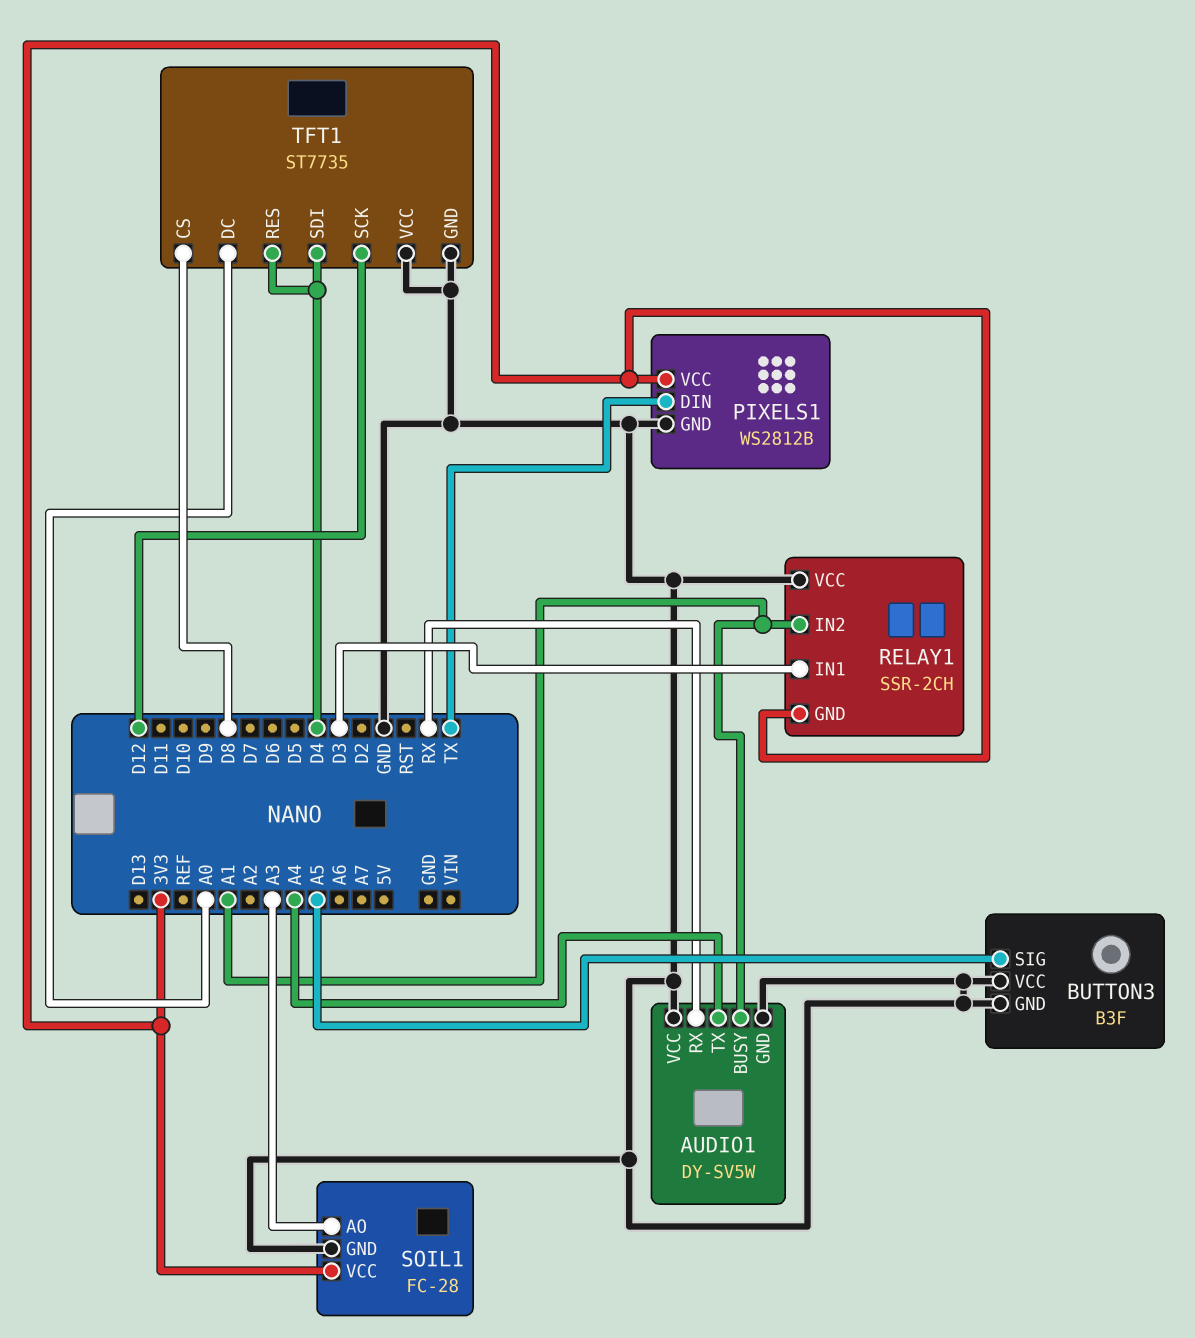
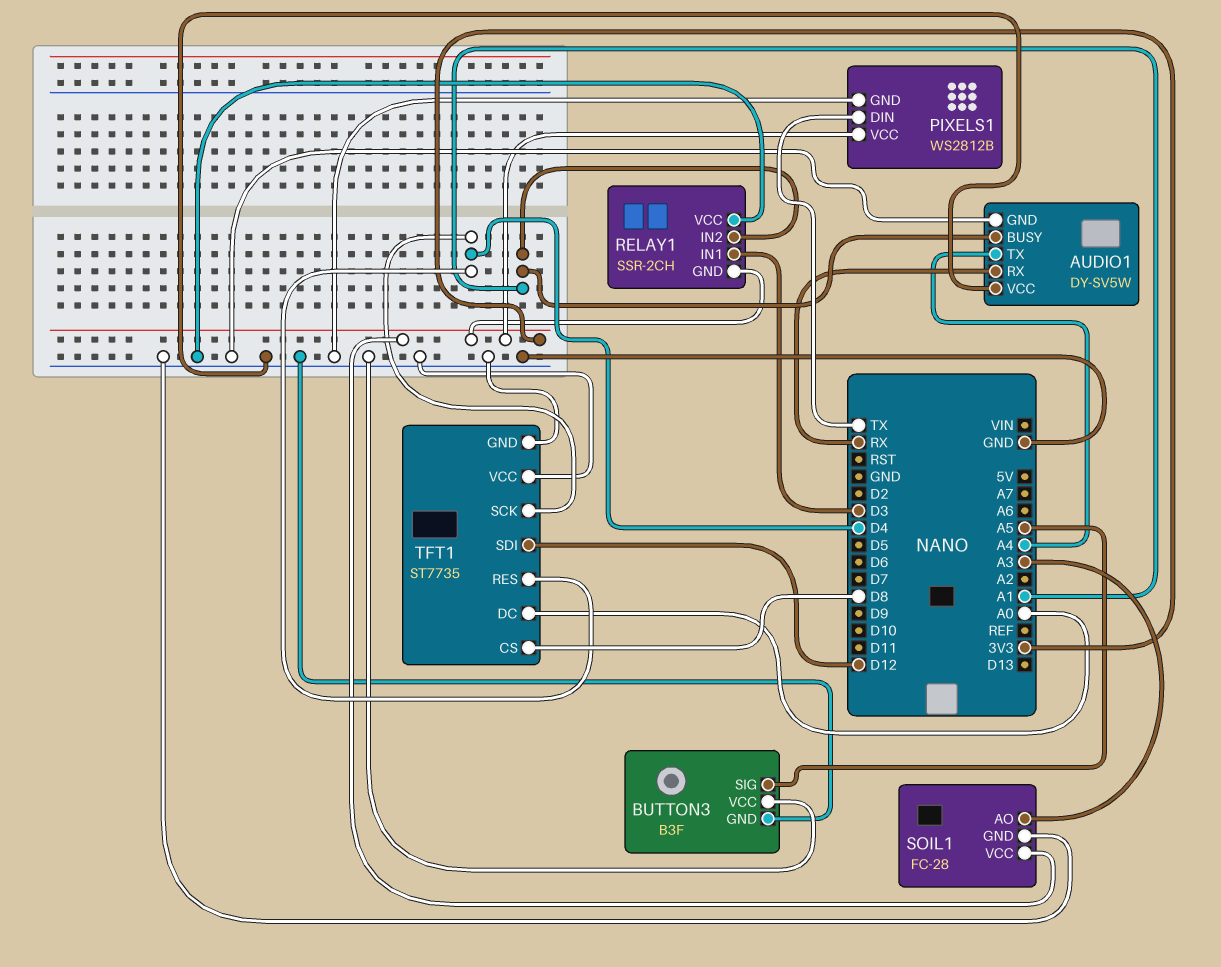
TFT1 pin SCK: D12 -> D4
TFT1 pin SDI: D4 -> D12

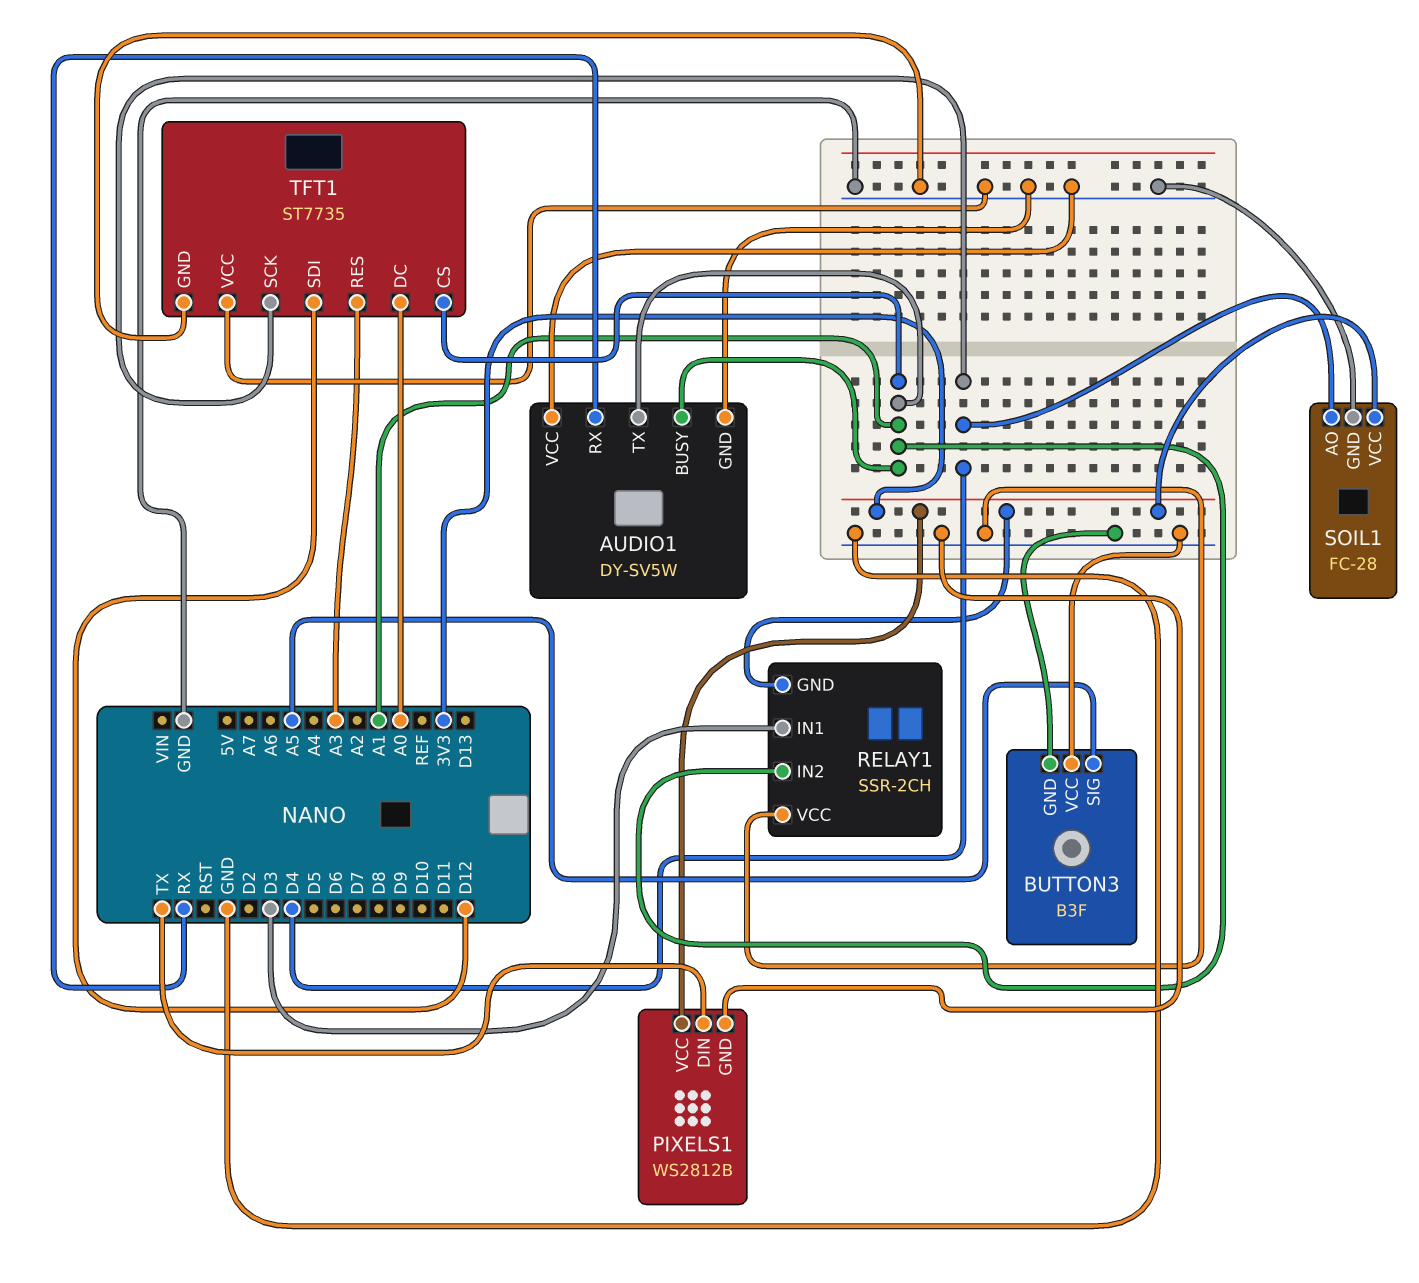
AUDIO1 pin TX: A4 -> A1
SOIL1 pin AO: A3 -> D4
TFT1 pin CS: D8 -> A1
TFT1 pin RES: D4 -> A3

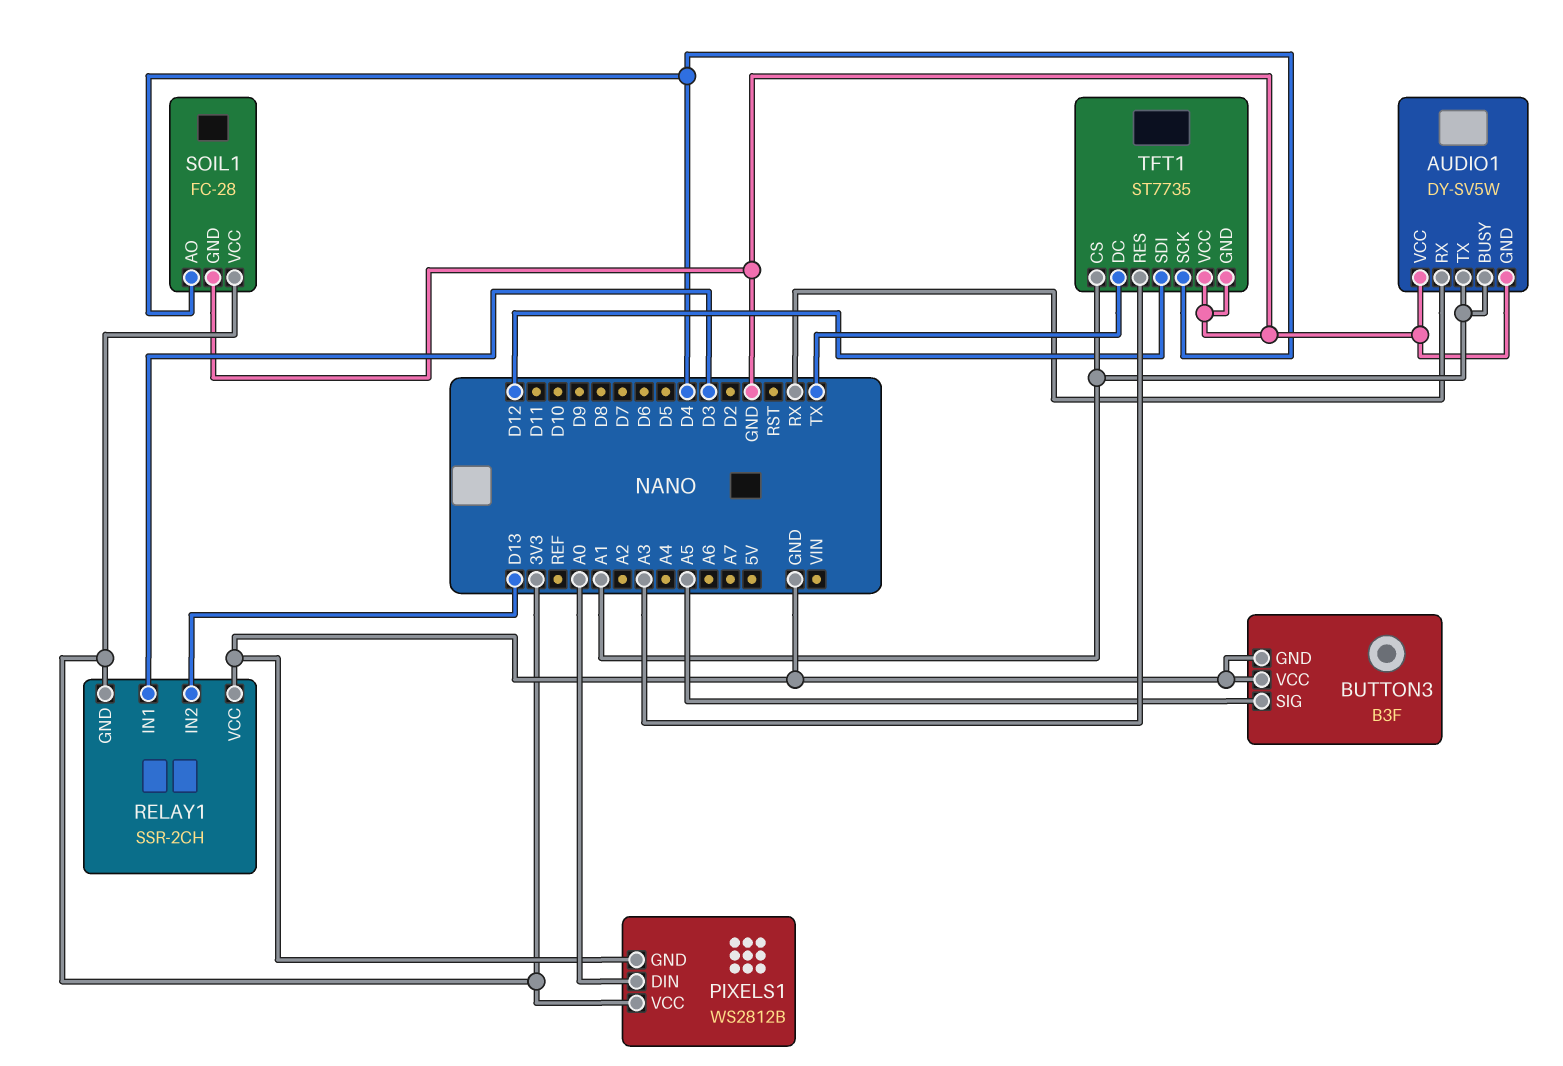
PIXELS1 pin DIN: TX -> A0
RELAY1 pin IN2: A1 -> D13
TFT1 pin DC: A0 -> TX

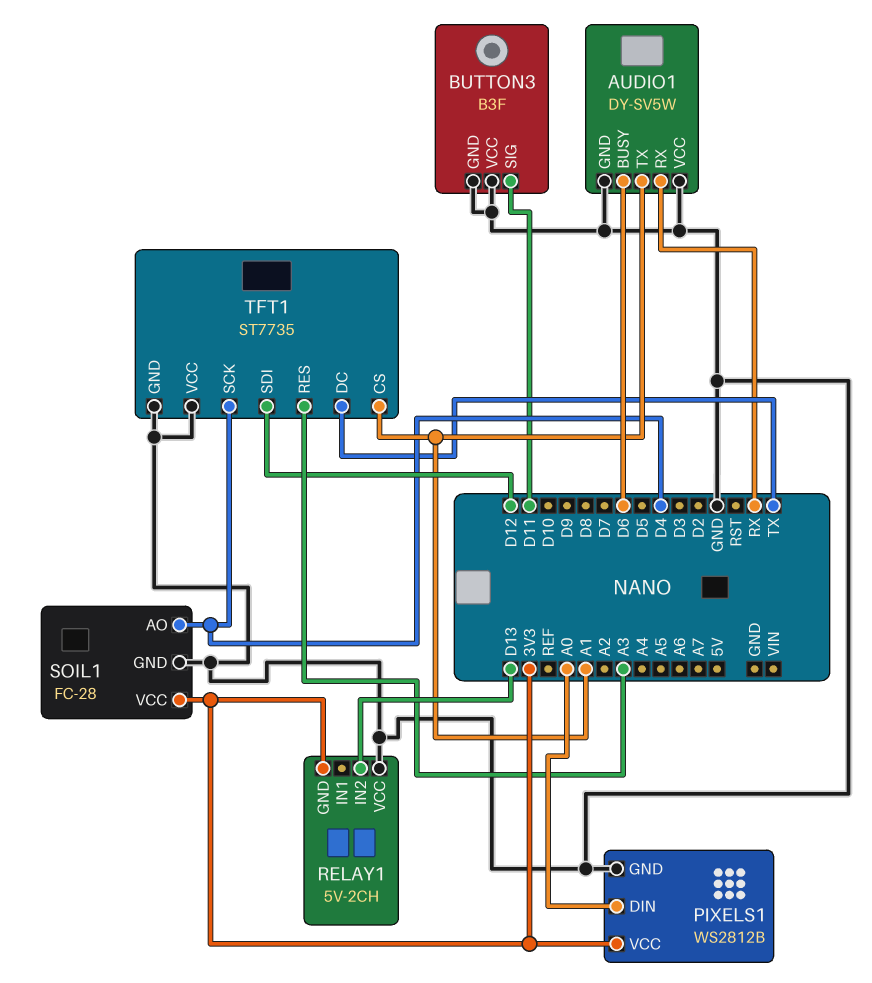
AUDIO1 pin BUSY: A1 -> D6
BUTTON3 pin SIG: A5 -> D11
RELAY1: SSR-2CH -> 5V-2CH
RELAY1 pin IN1: D3 -> none

